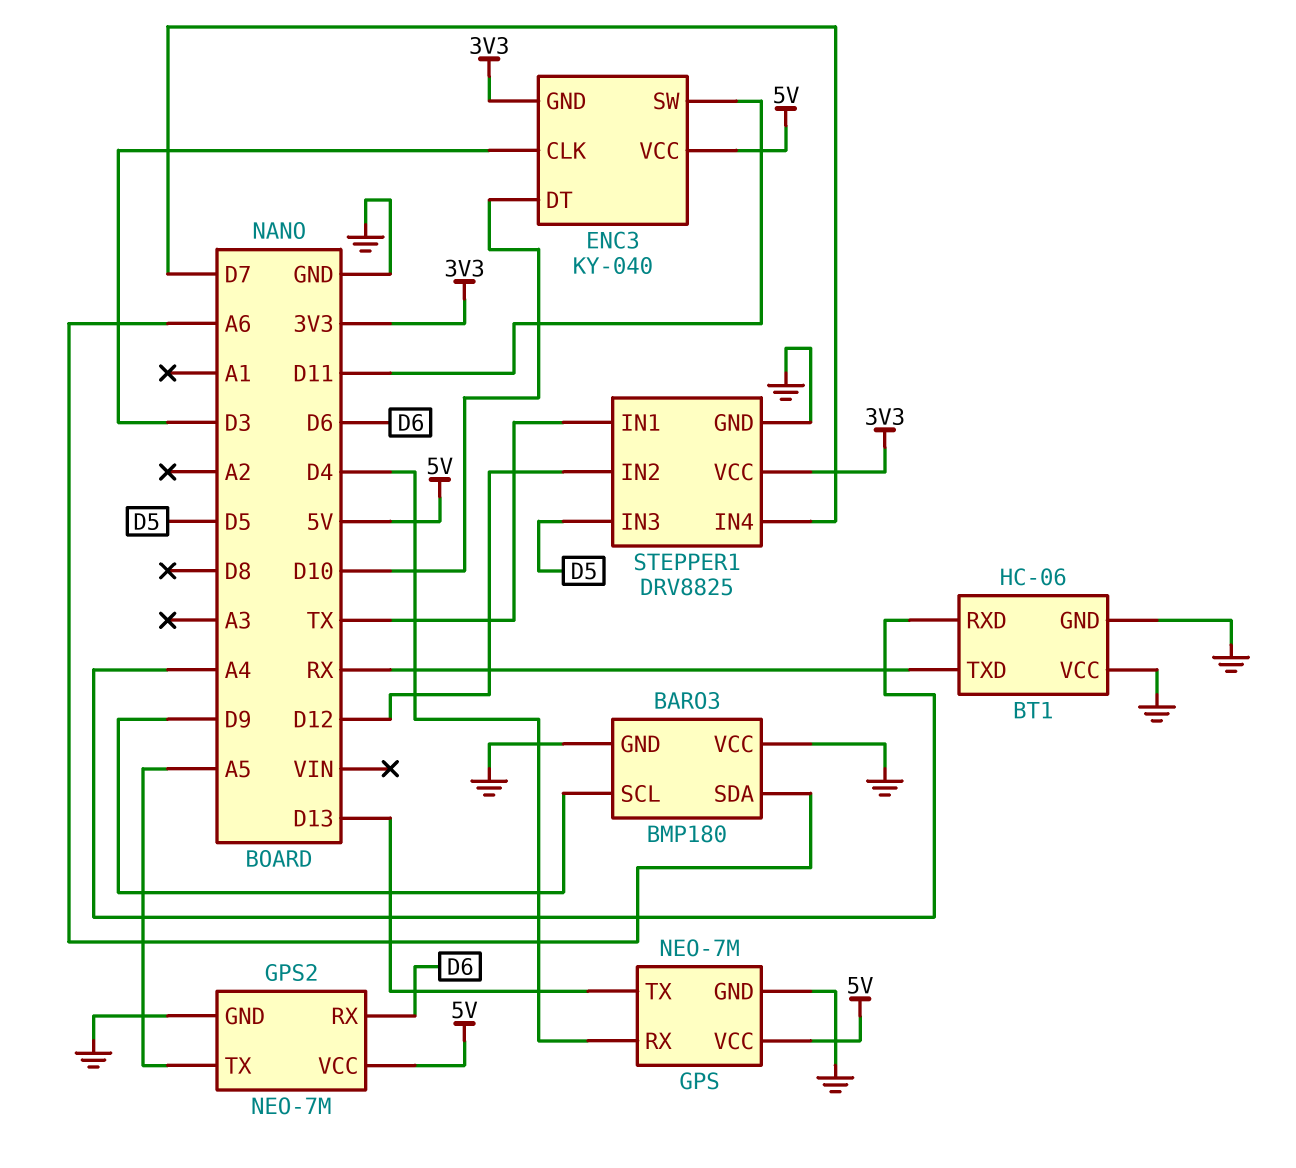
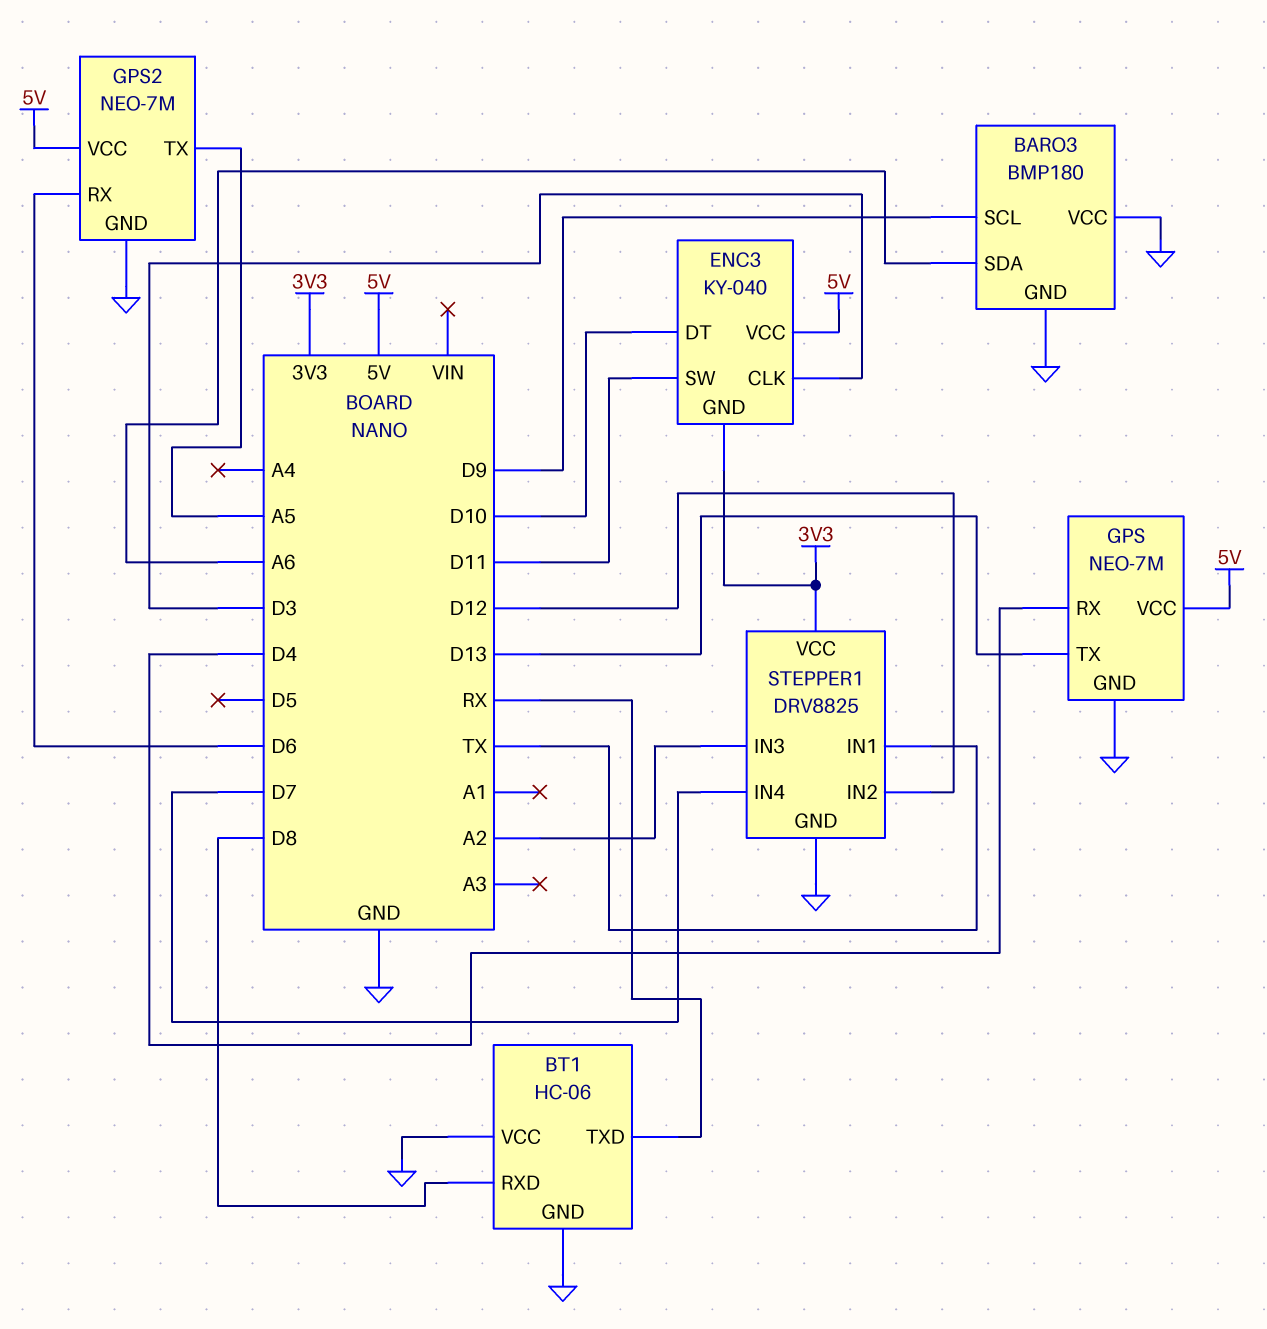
BT1 pin RXD: A4 -> D8
STEPPER1 pin IN3: D5 -> A2

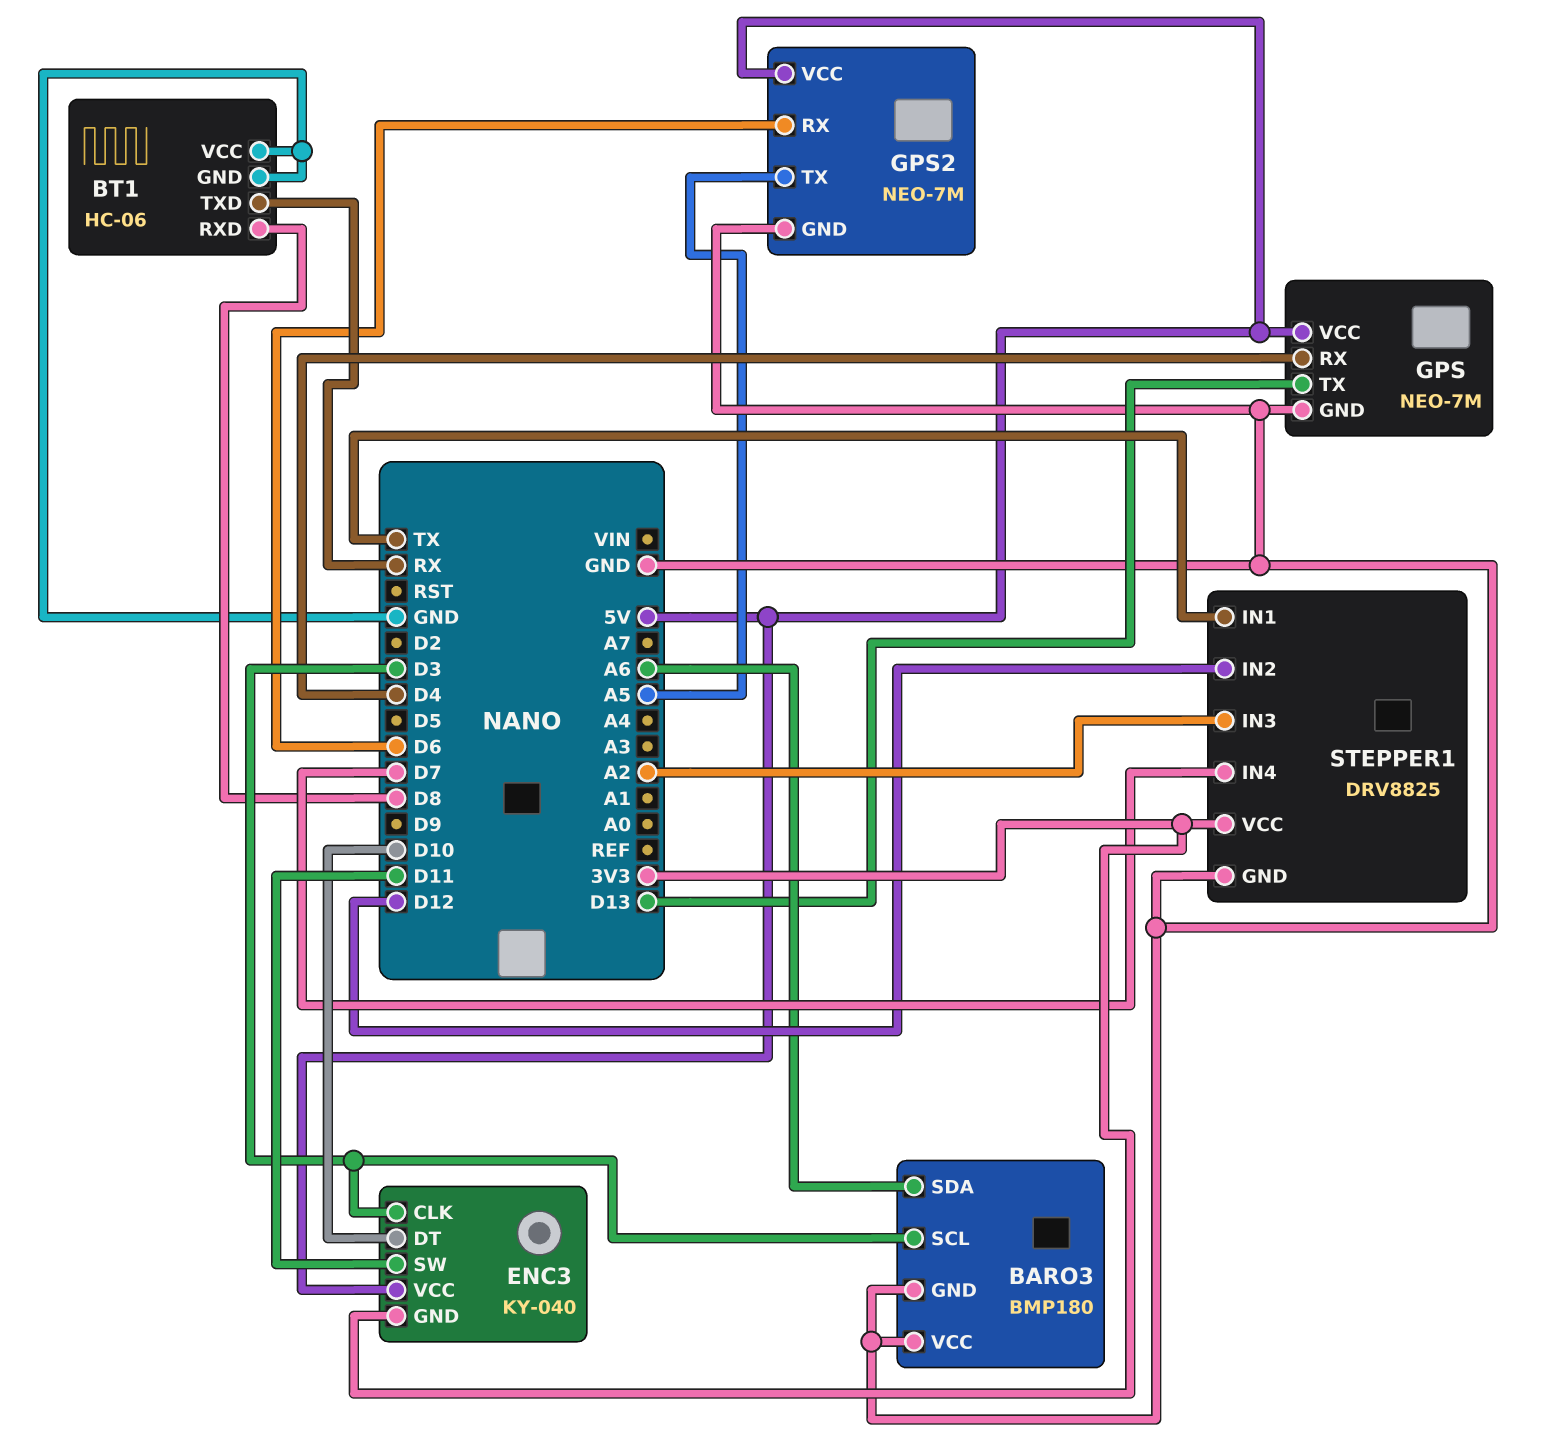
BARO3 pin SCL: D9 -> D3

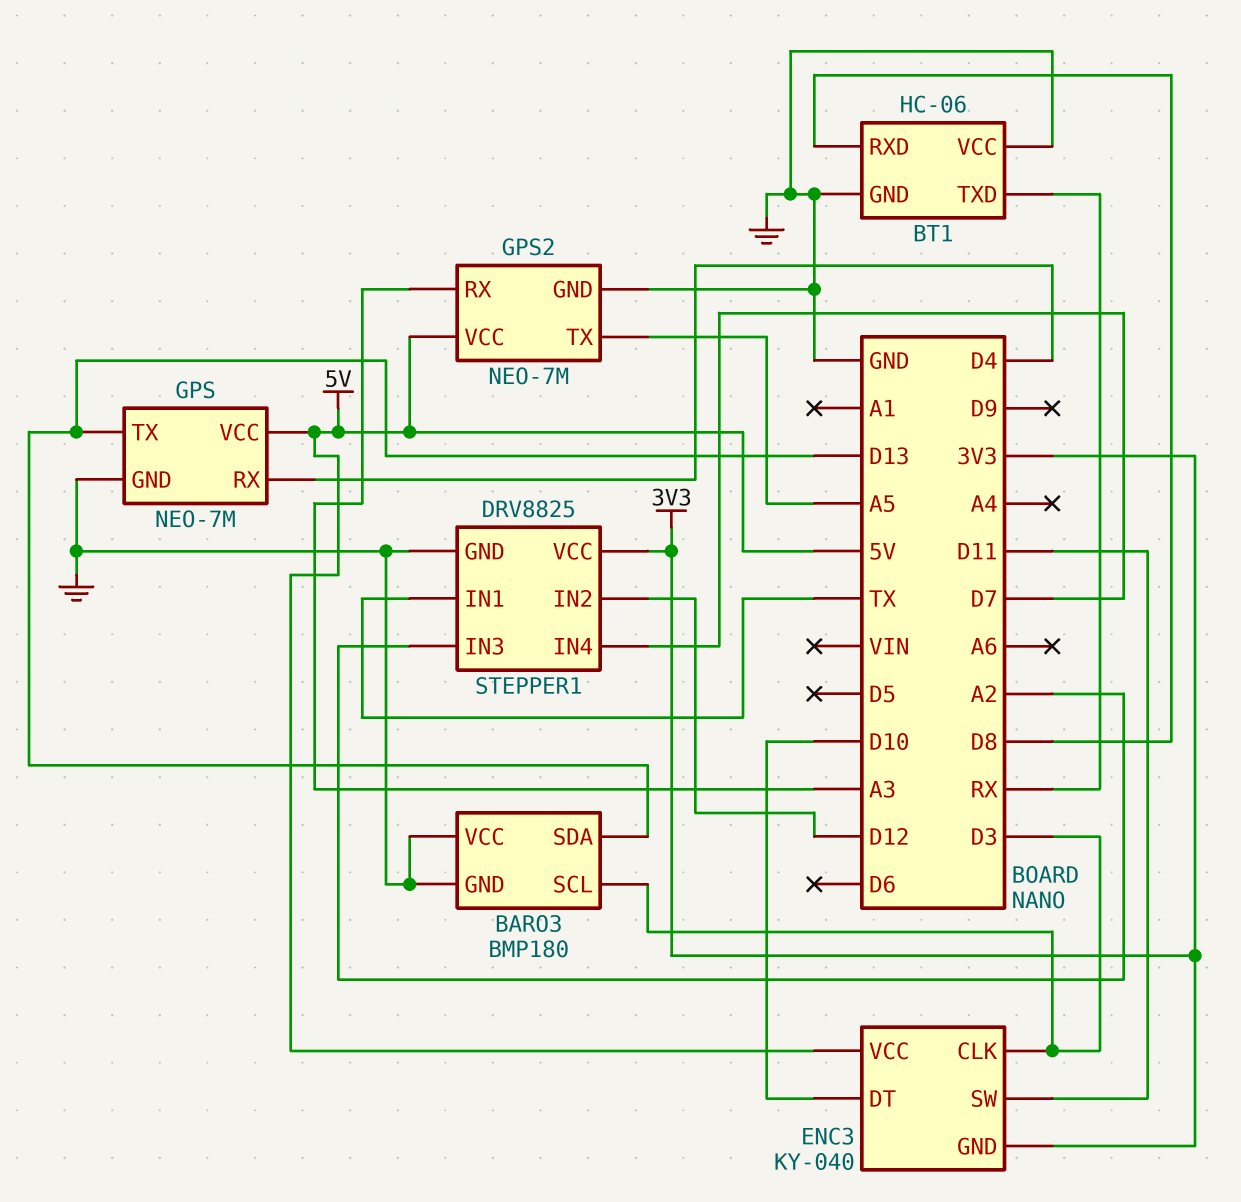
BARO3 pin SDA: A6 -> D13
GPS2 pin RX: D6 -> A3

